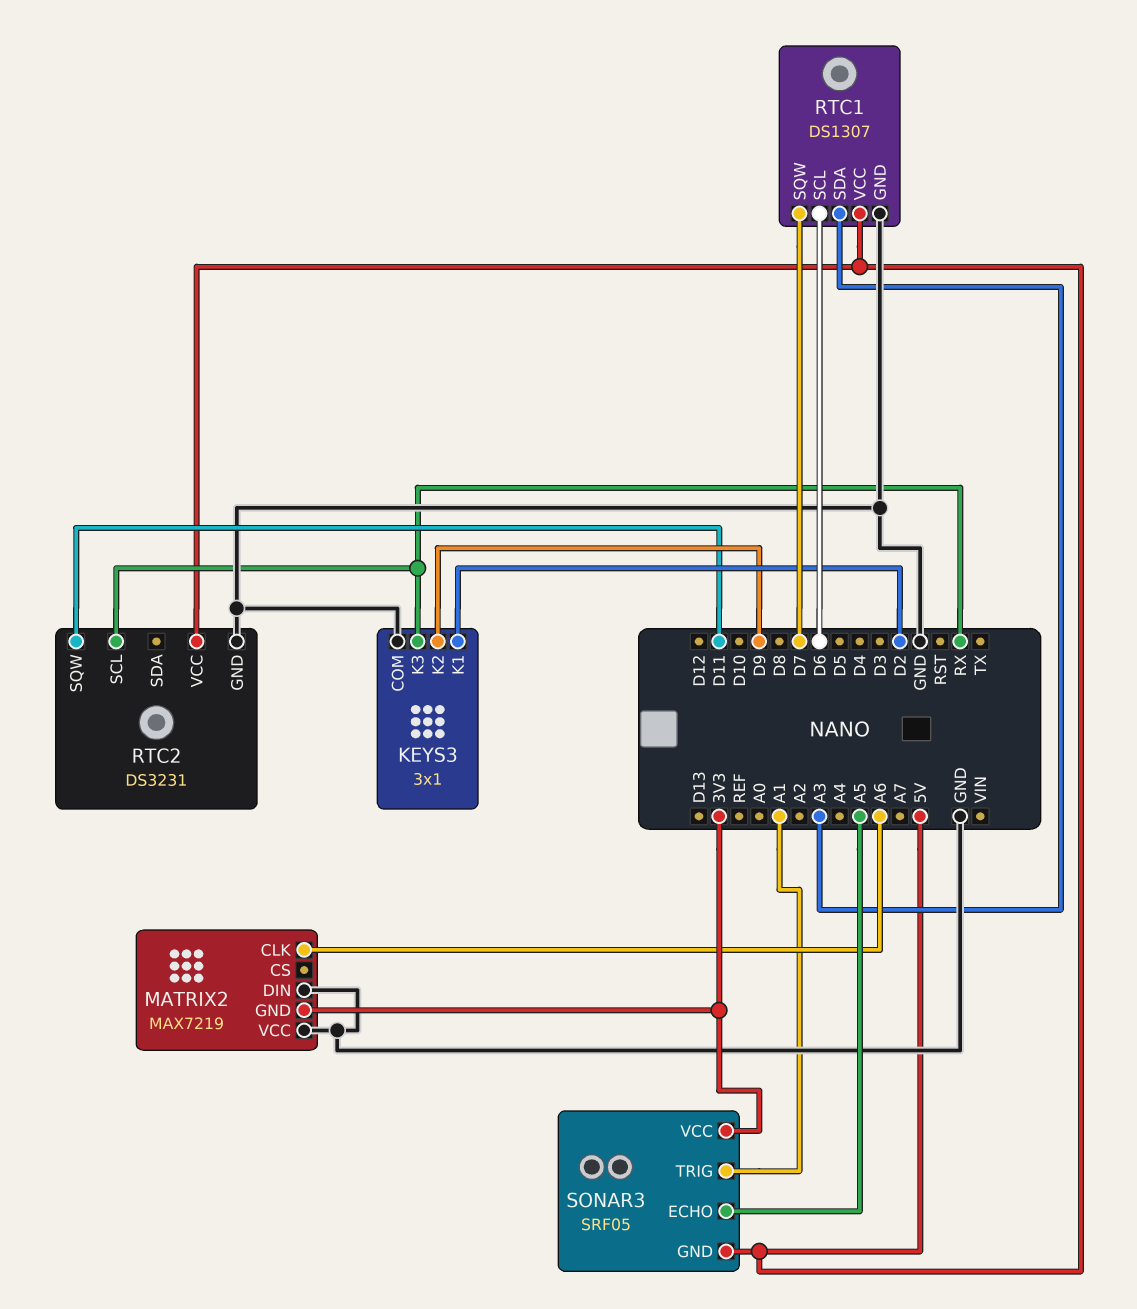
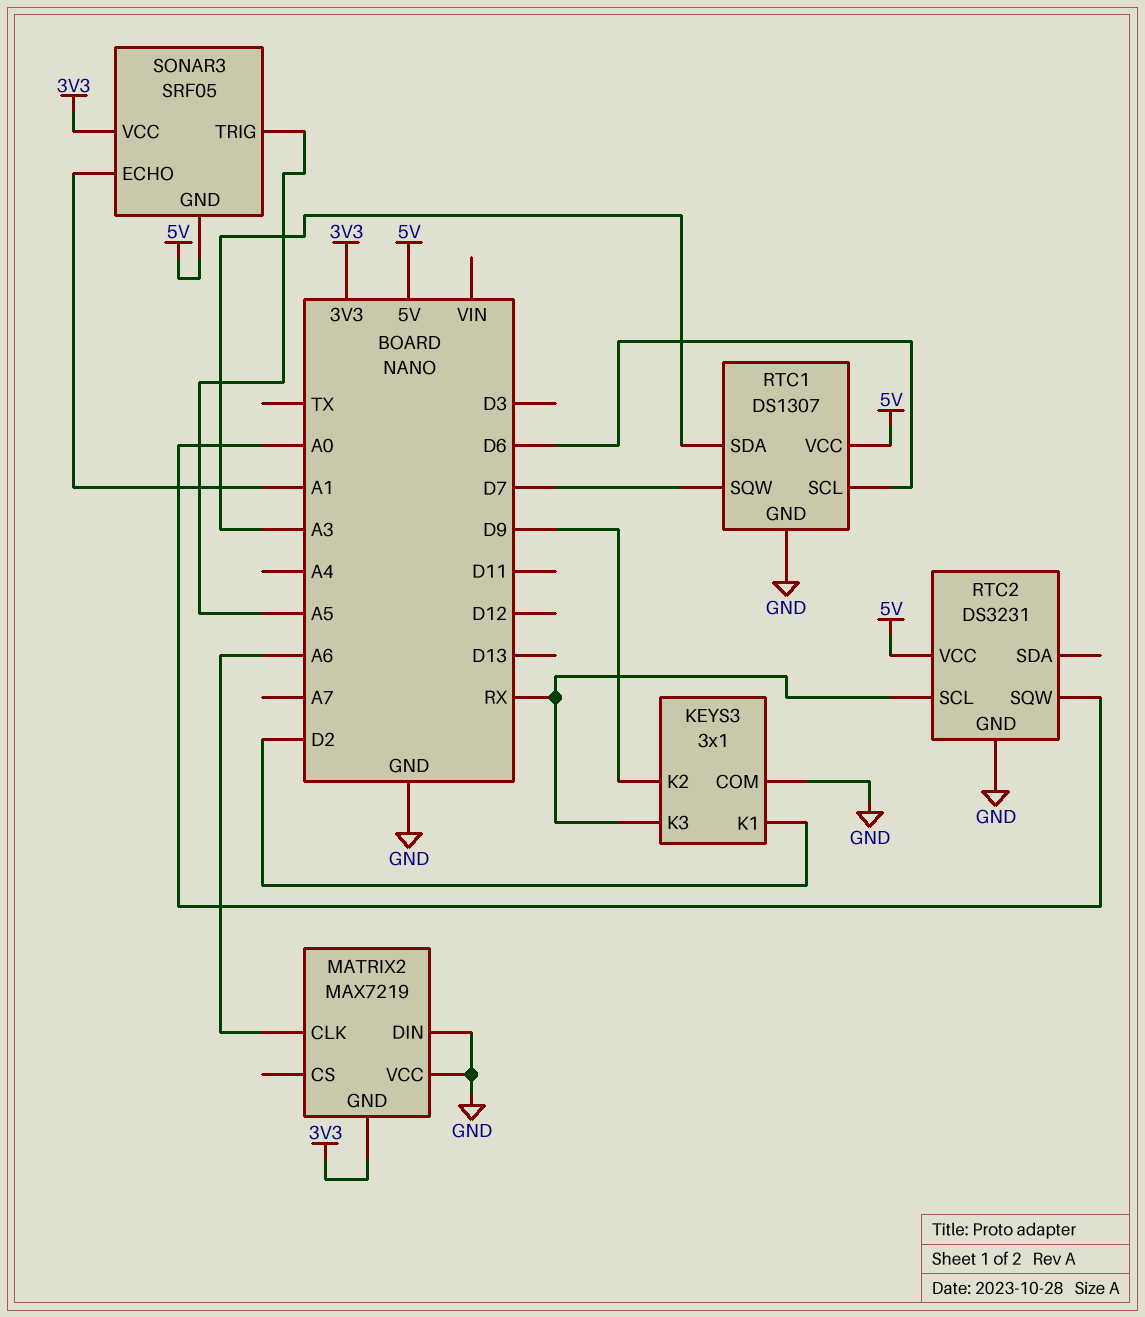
RTC2 pin SQW: D11 -> A0
SONAR3 pin ECHO: A5 -> A1
SONAR3 pin TRIG: A1 -> A5

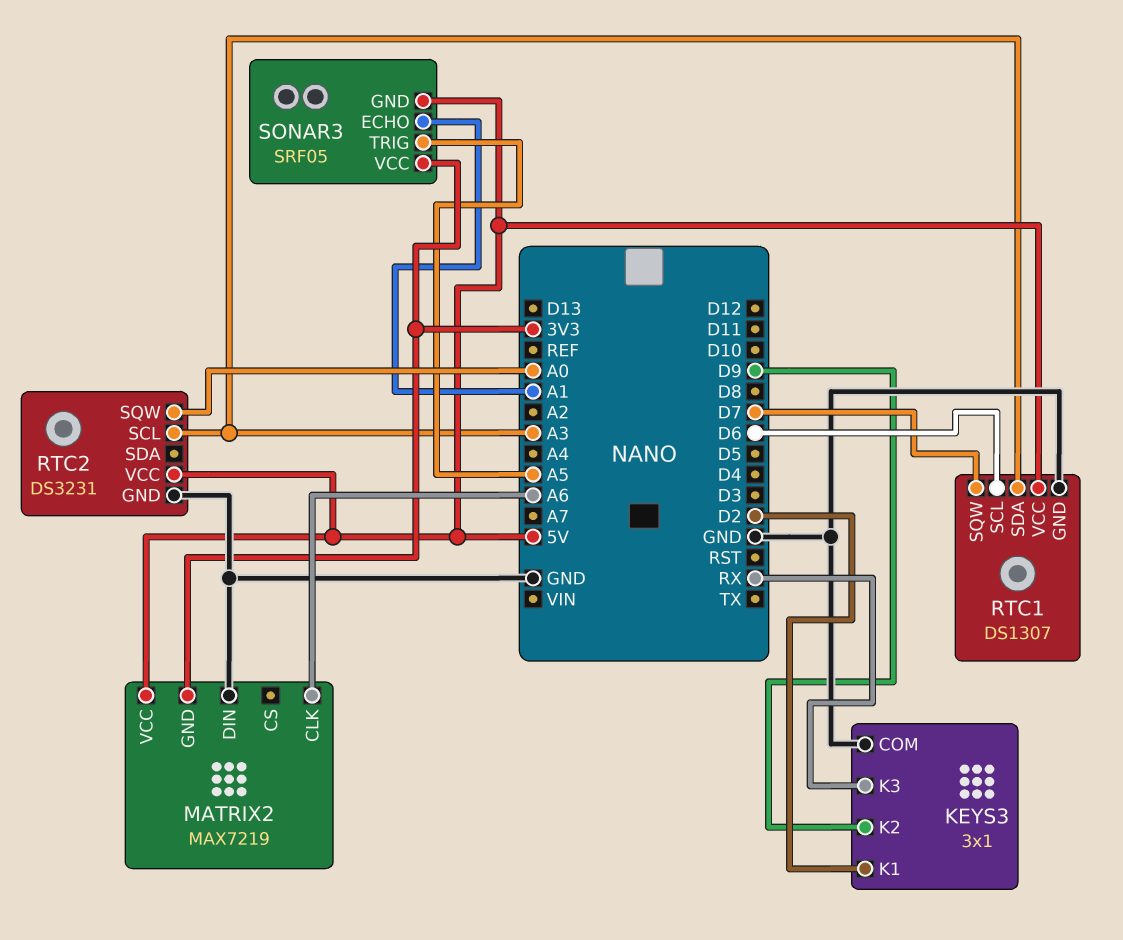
MATRIX2 pin VCC: GND -> 5V
RTC2 pin SCL: RX -> A3

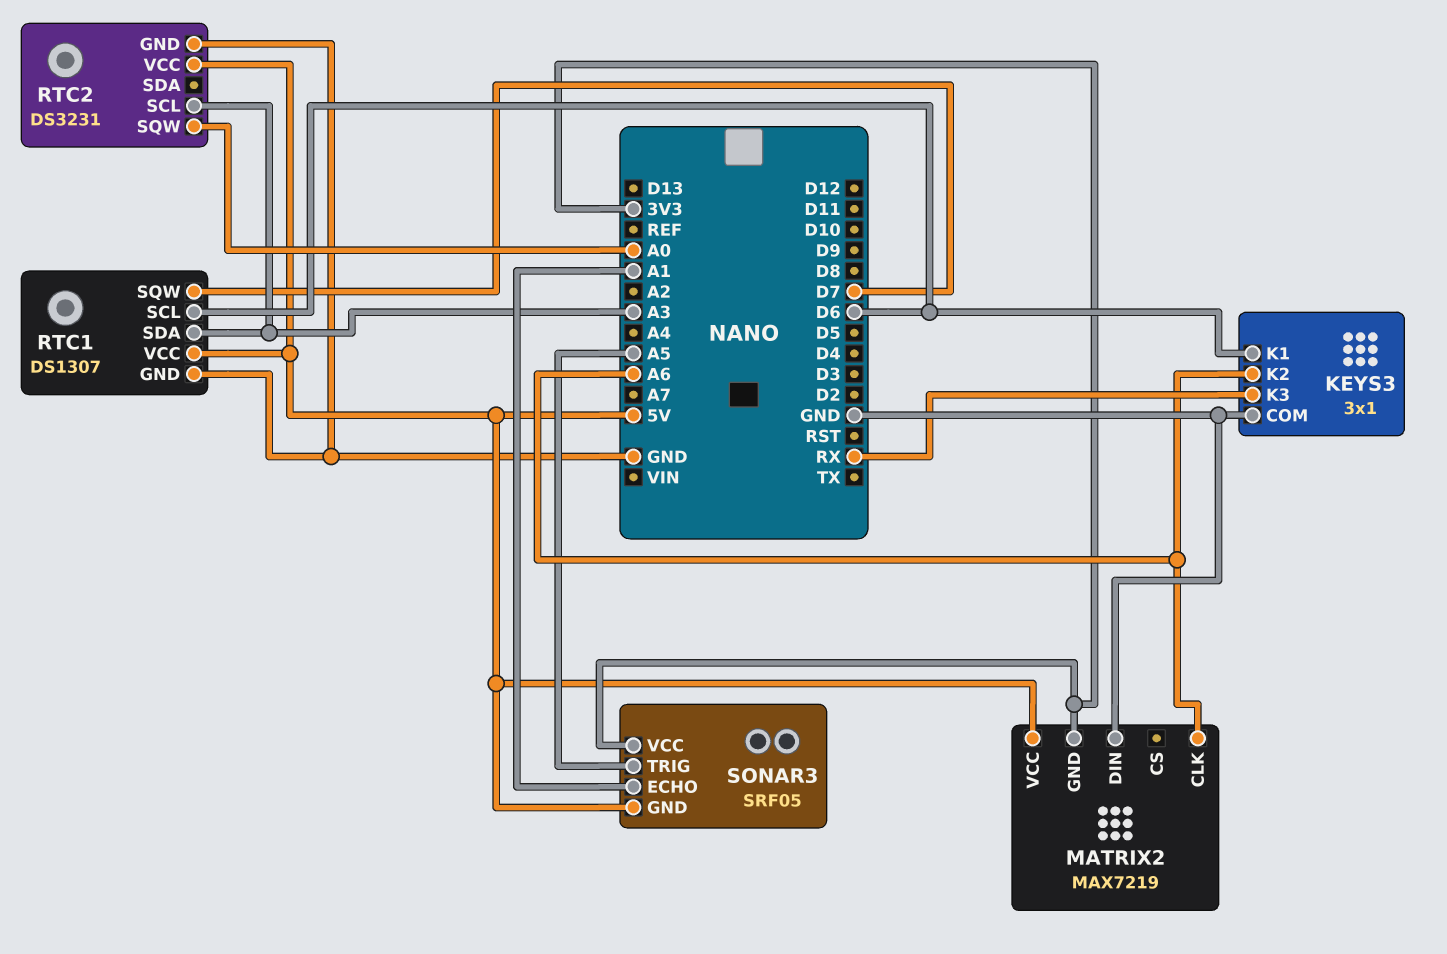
KEYS3 pin K1: D2 -> D6
KEYS3 pin K2: D9 -> A6

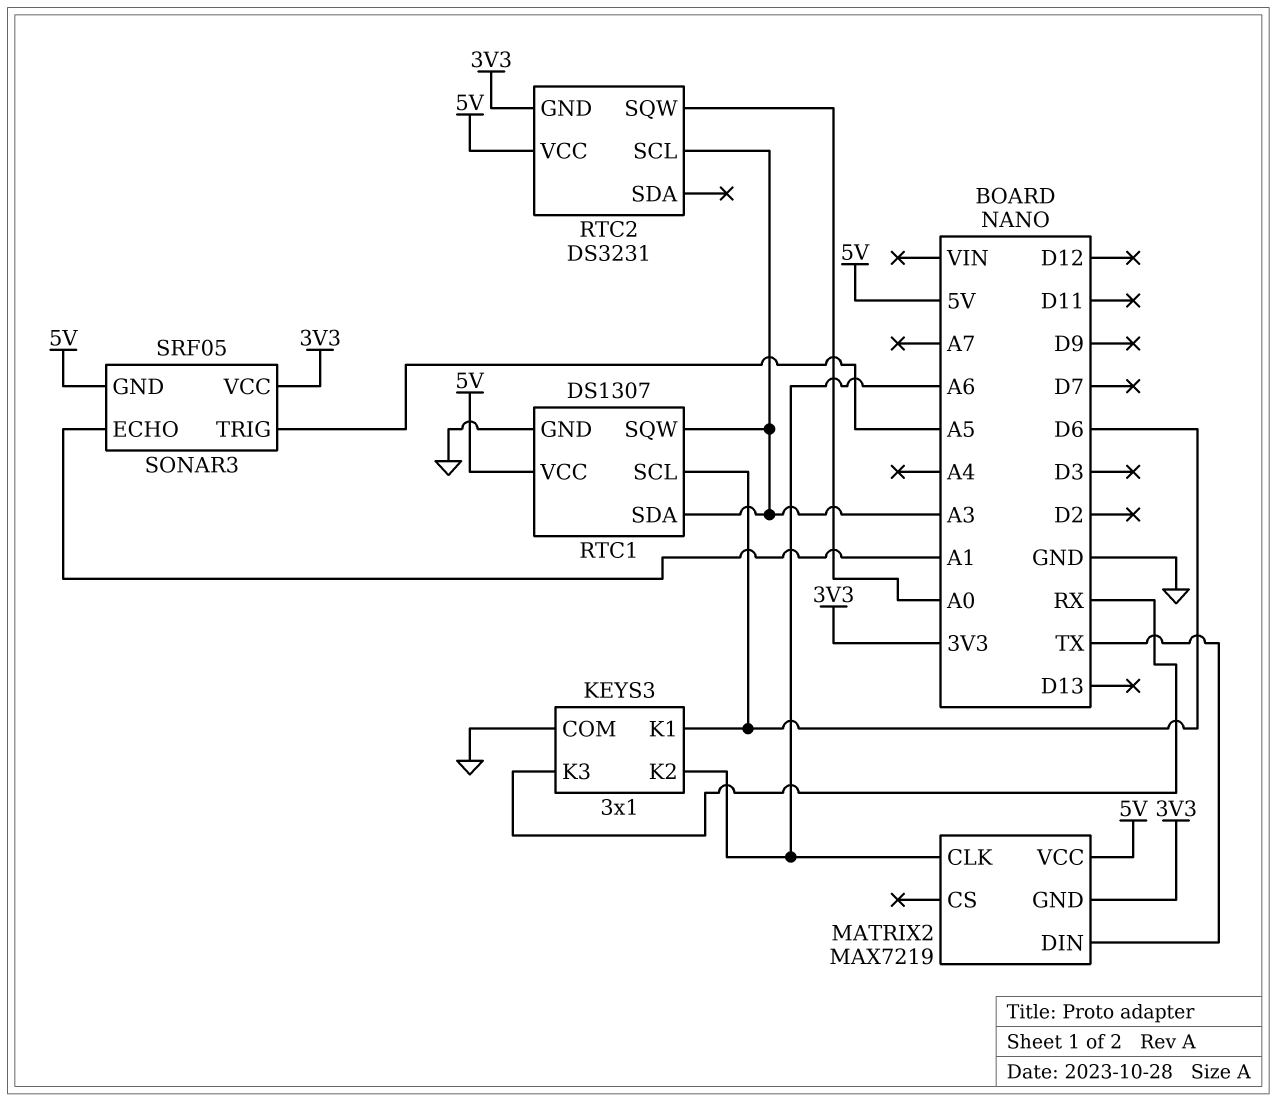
MATRIX2 pin DIN: GND -> TX
RTC1 pin SQW: D7 -> A3
RTC2 pin GND: GND -> 3V3

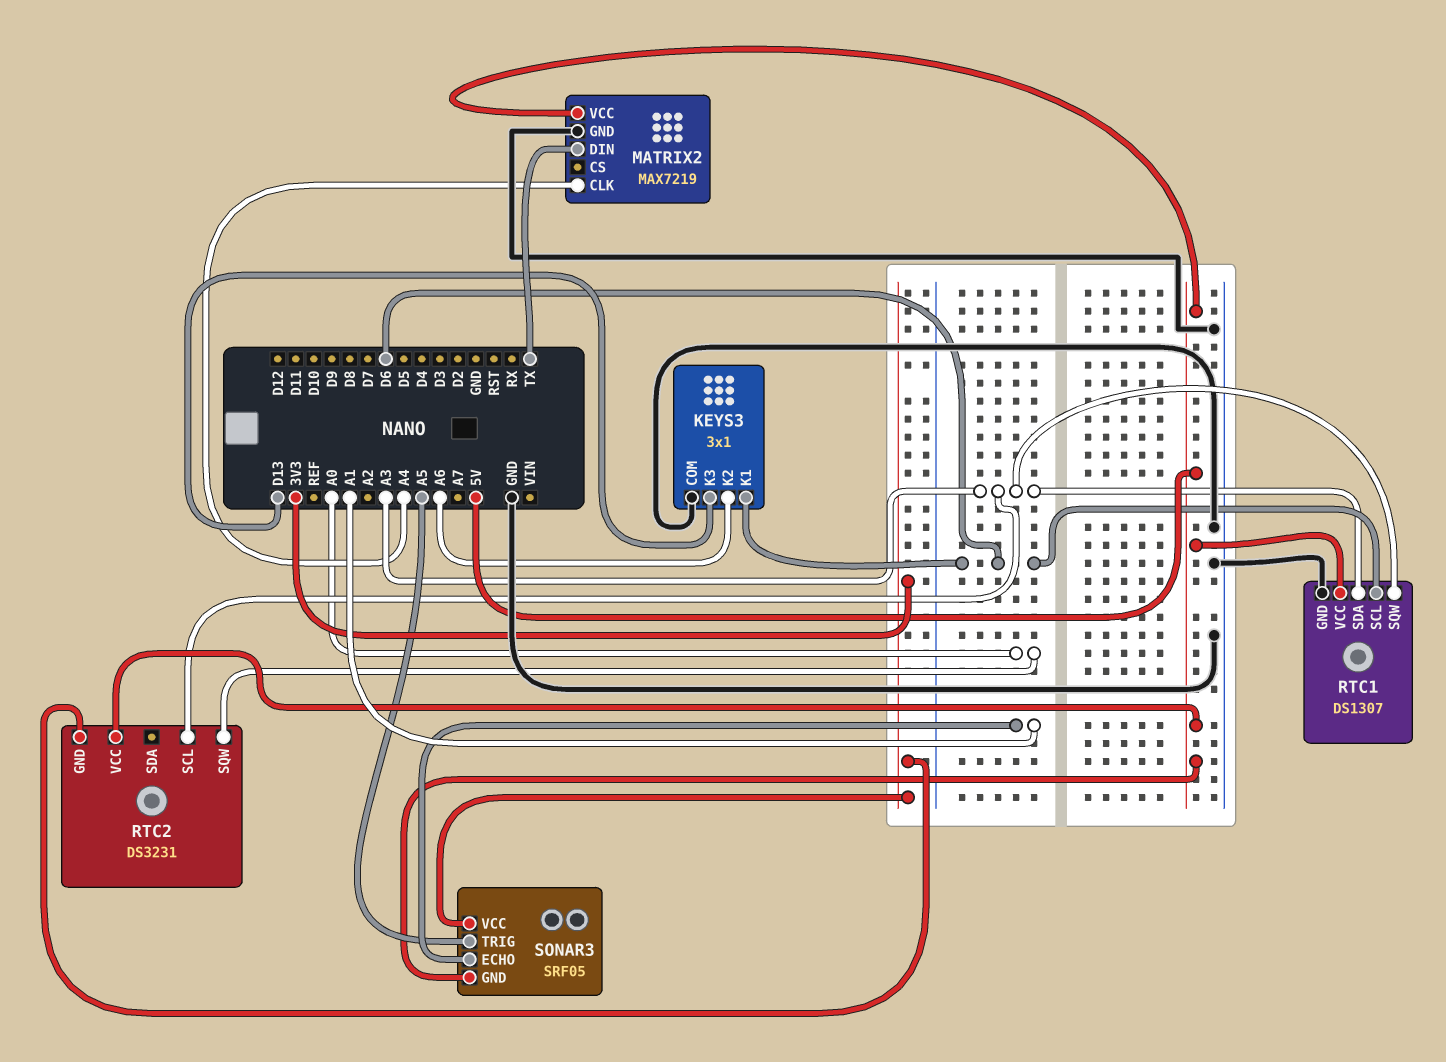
KEYS3 pin K3: RX -> D13
MATRIX2 pin CLK: A6 -> A4
MATRIX2 pin GND: 3V3 -> GND

